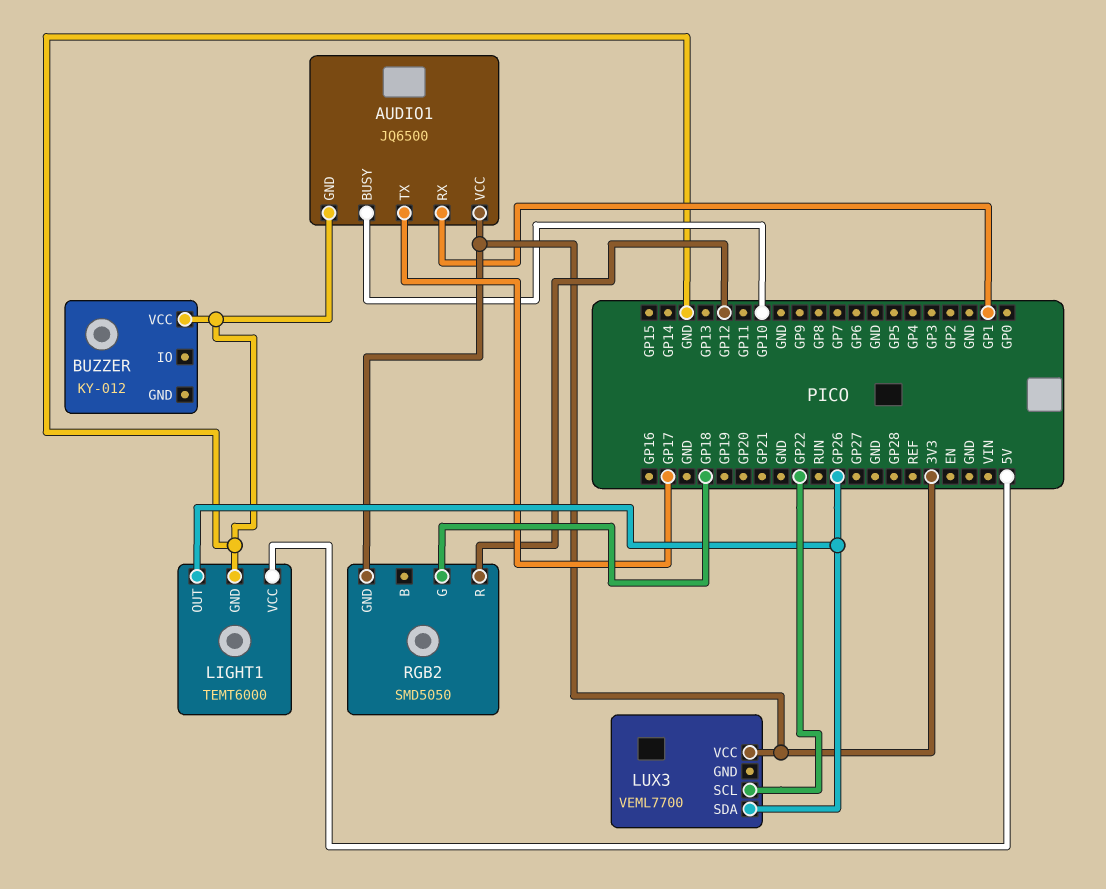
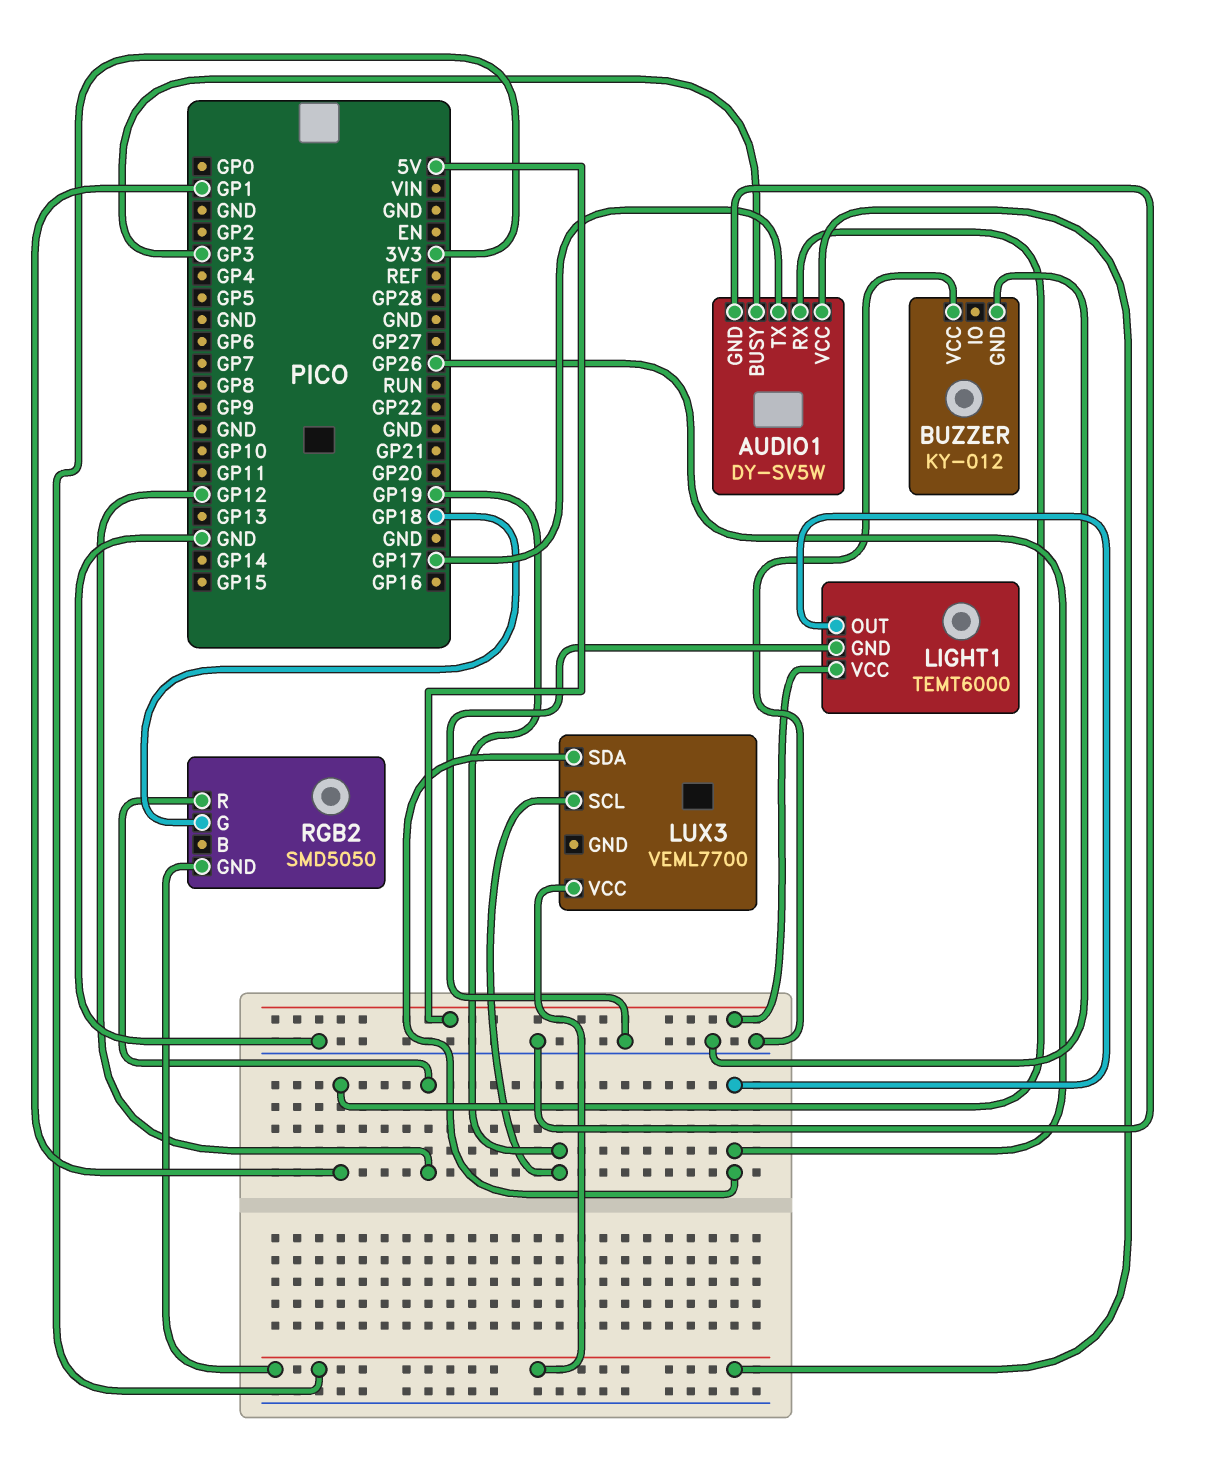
AUDIO1: JQ6500 -> DY-SV5W
AUDIO1 pin BUSY: GP10 -> GP3
BUZZER pin GND: none -> GND
LUX3 pin SCL: GP22 -> GP19

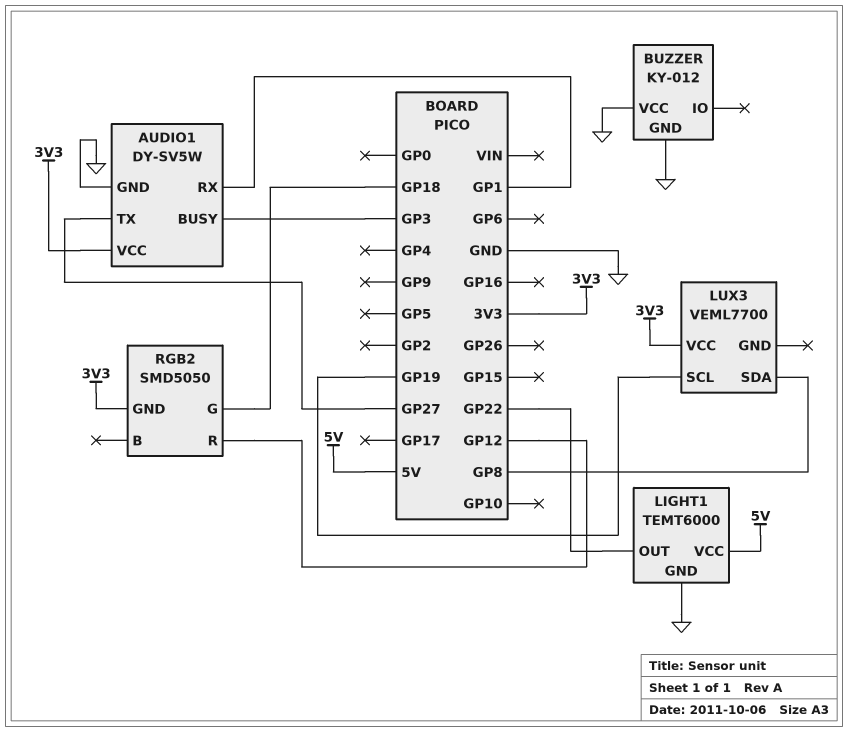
AUDIO1 pin TX: GP17 -> GP27
LIGHT1 pin OUT: GP26 -> GP22
LUX3 pin SDA: GP26 -> GP8

